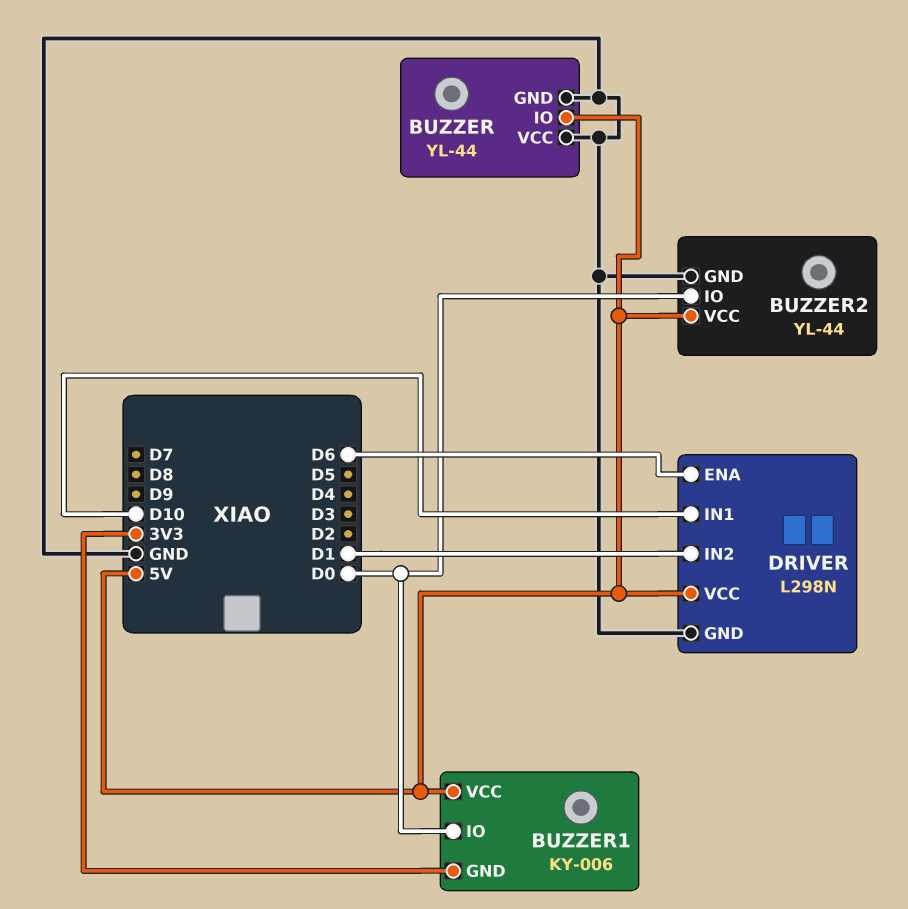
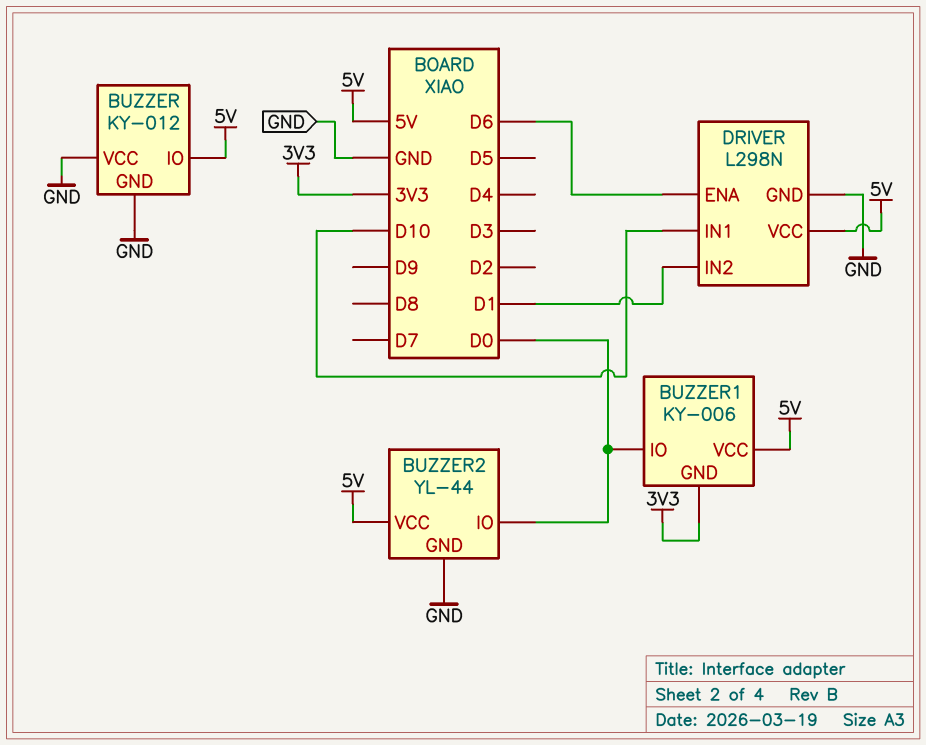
BUZZER: YL-44 -> KY-012

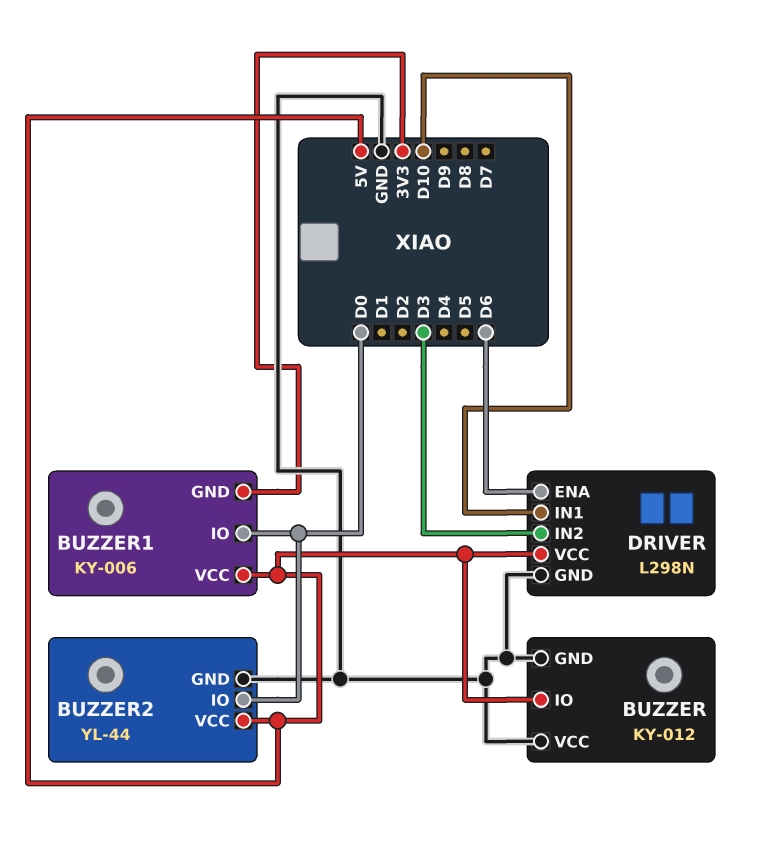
DRIVER pin IN2: D1 -> D3

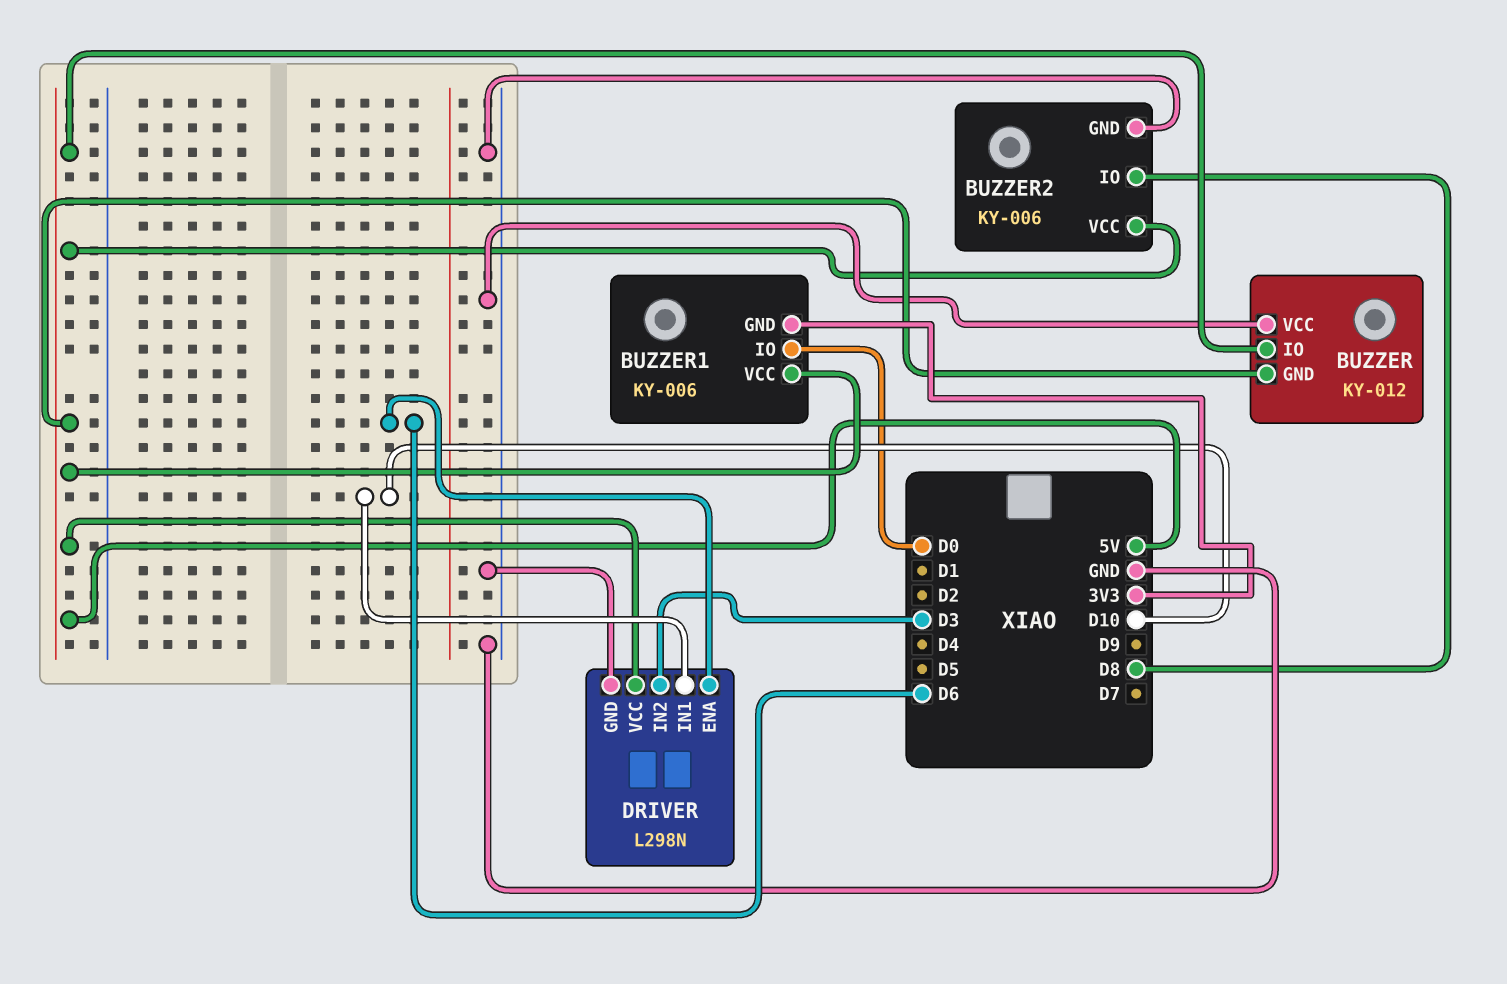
BUZZER pin GND: GND -> 5V
BUZZER2: YL-44 -> KY-006
BUZZER2 pin IO: D0 -> D8

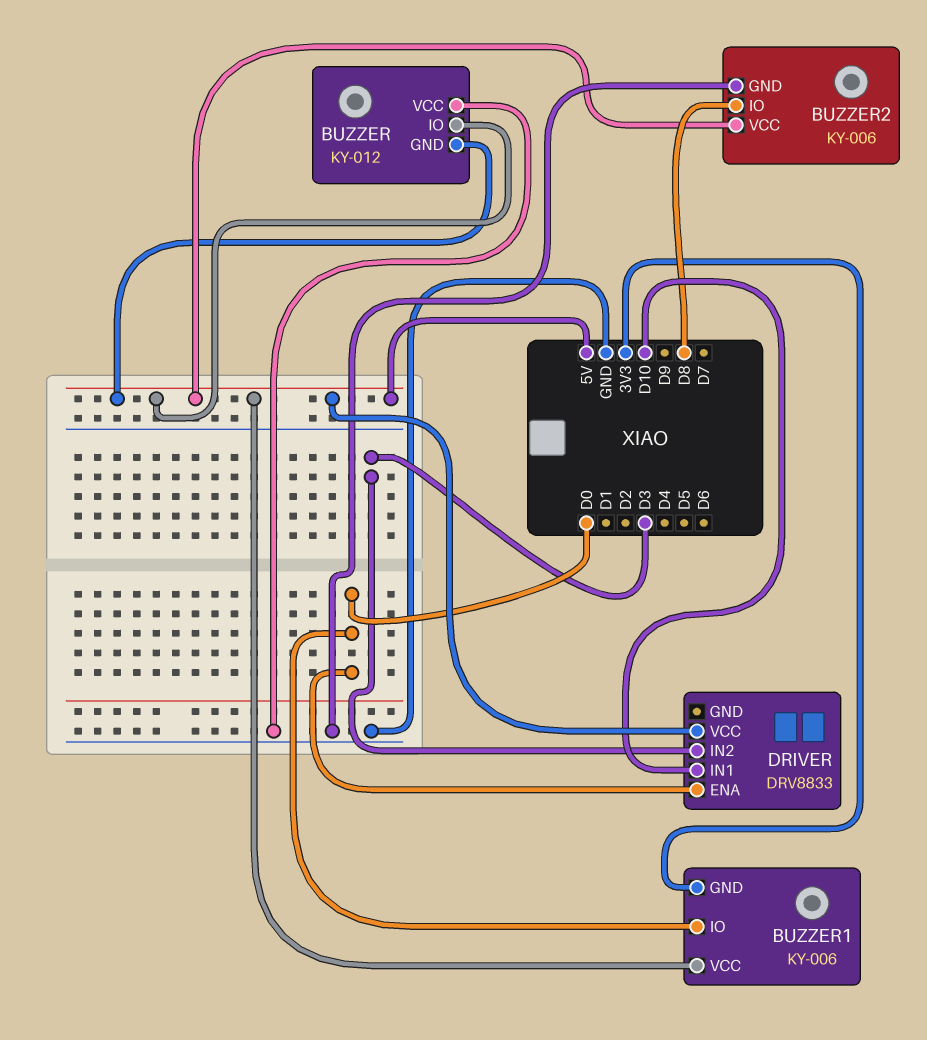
DRIVER: L298N -> DRV8833
DRIVER pin ENA: D6 -> D0
DRIVER pin GND: GND -> none

